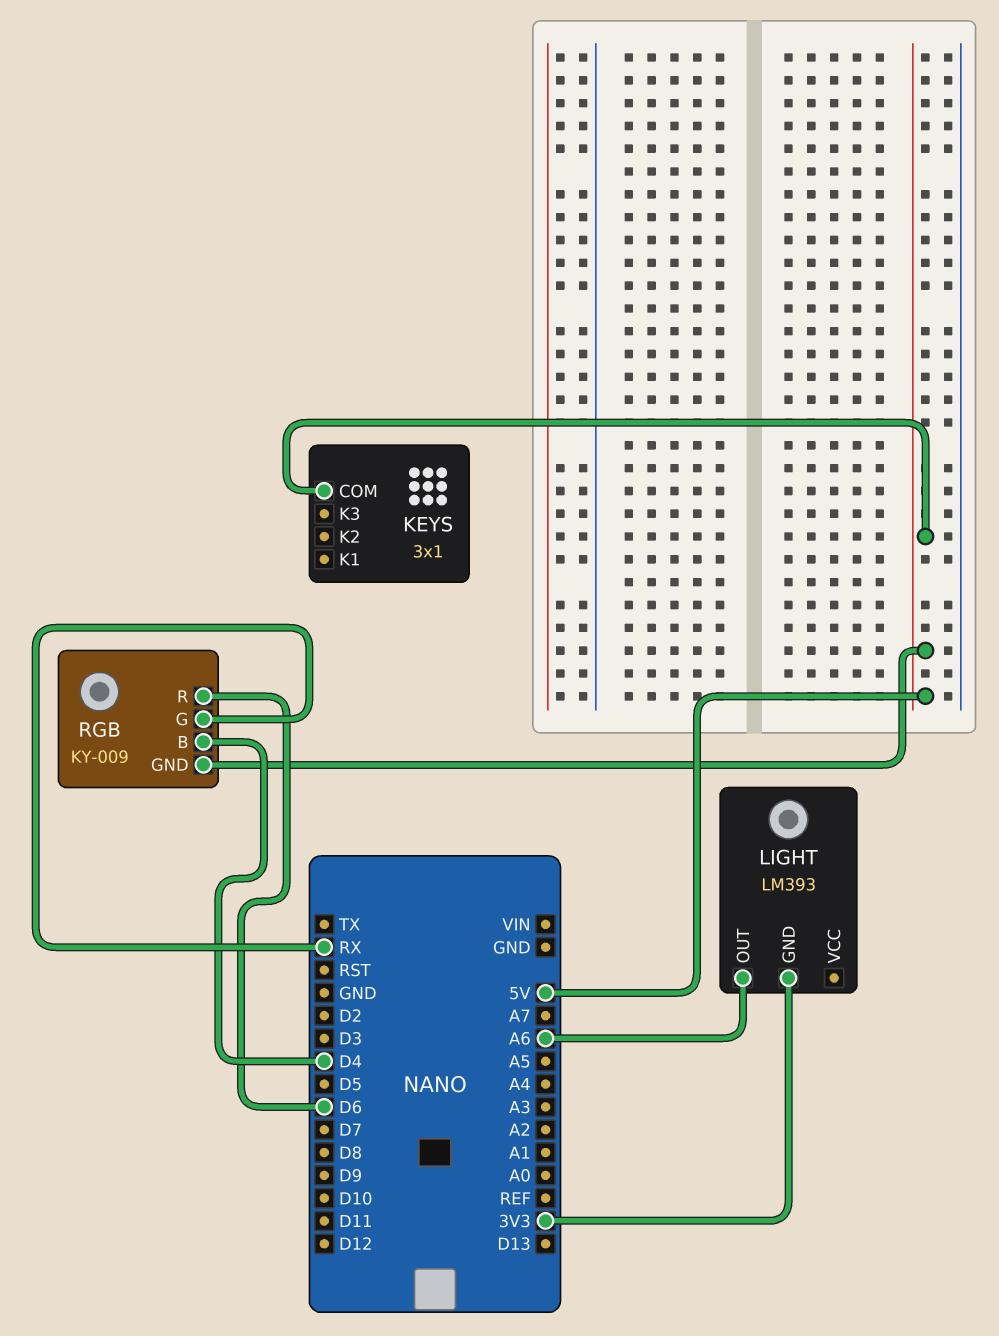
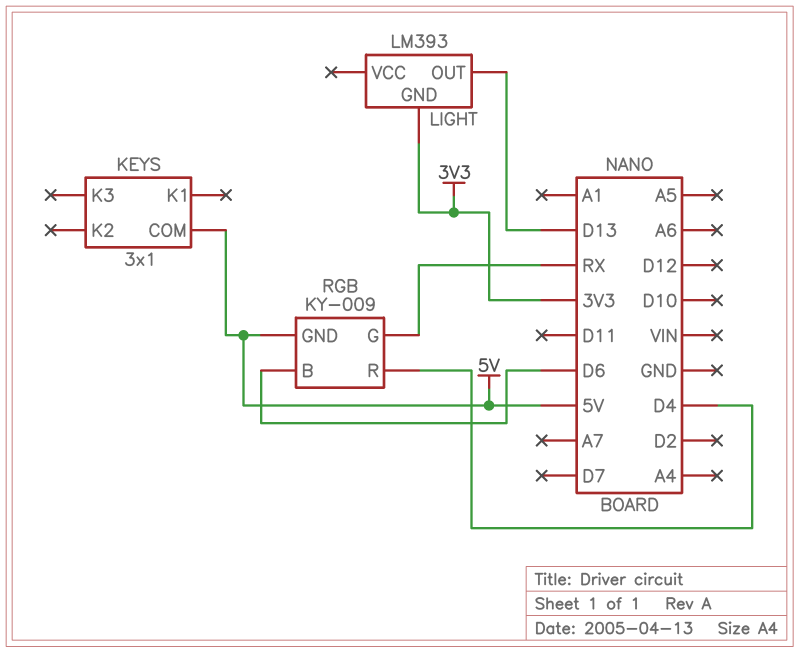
LIGHT pin OUT: A6 -> D13
RGB pin B: D4 -> D6
RGB pin R: D6 -> D4

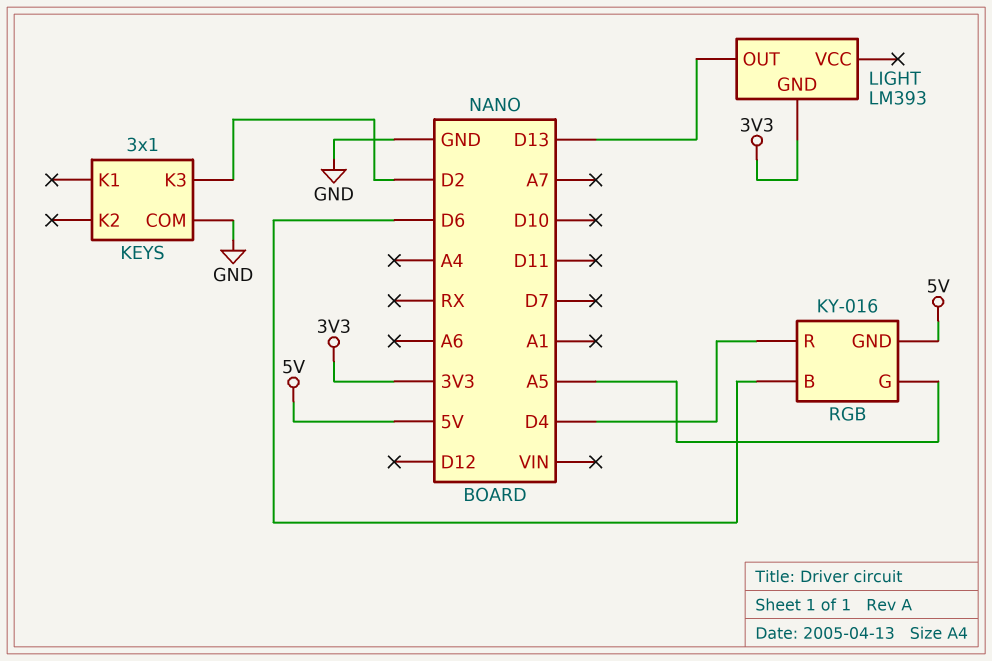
KEYS pin COM: 5V -> GND
KEYS pin K3: none -> D2
RGB: KY-009 -> KY-016
RGB pin G: RX -> A5

